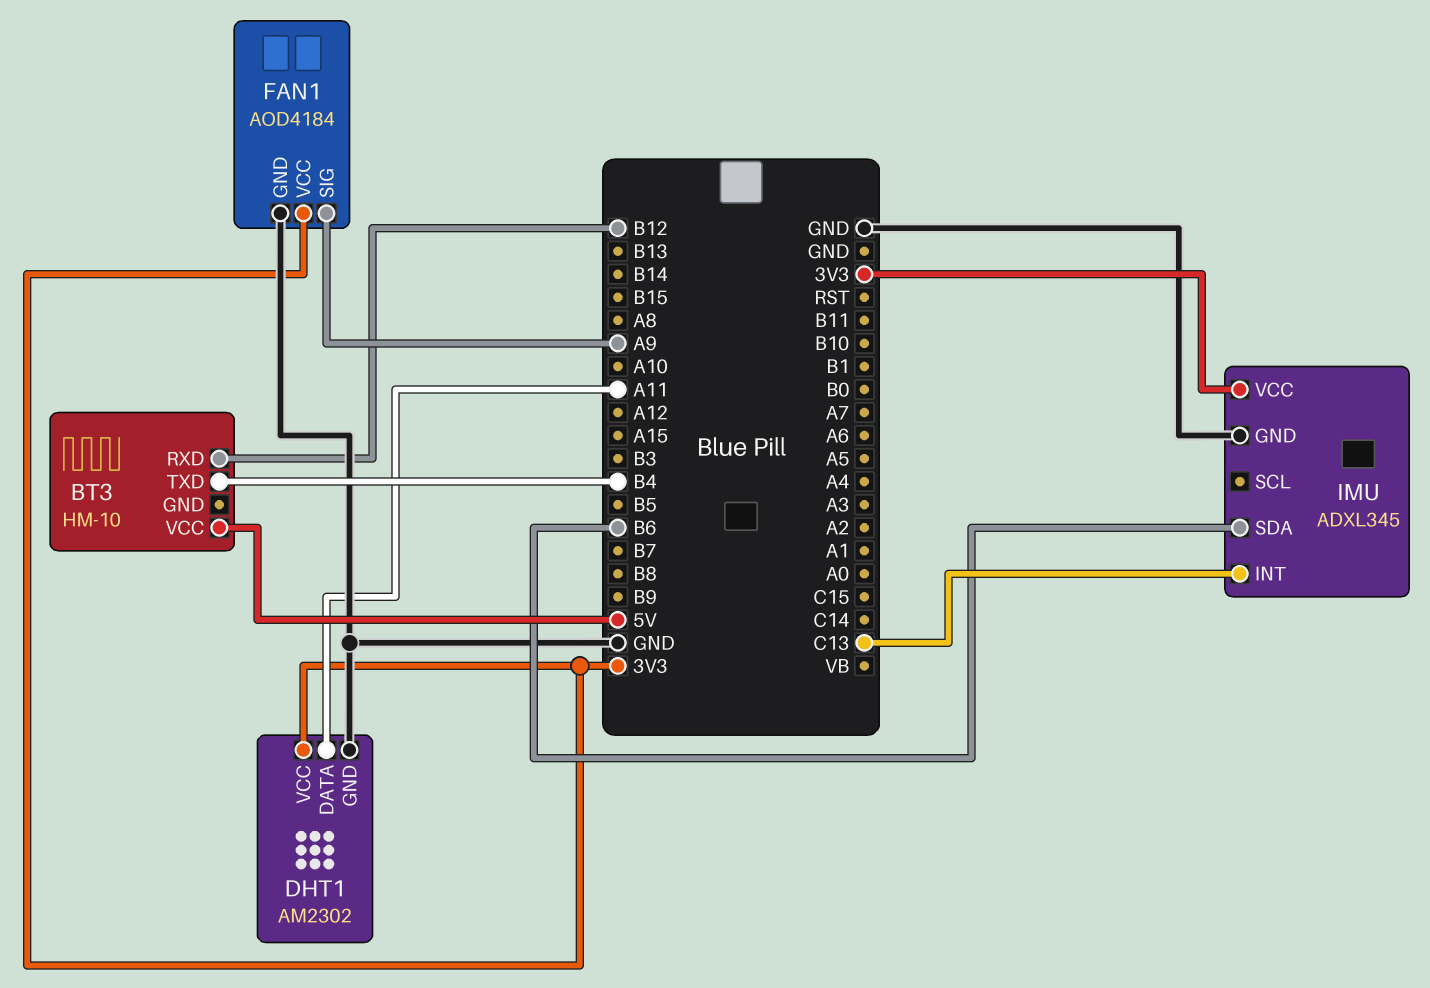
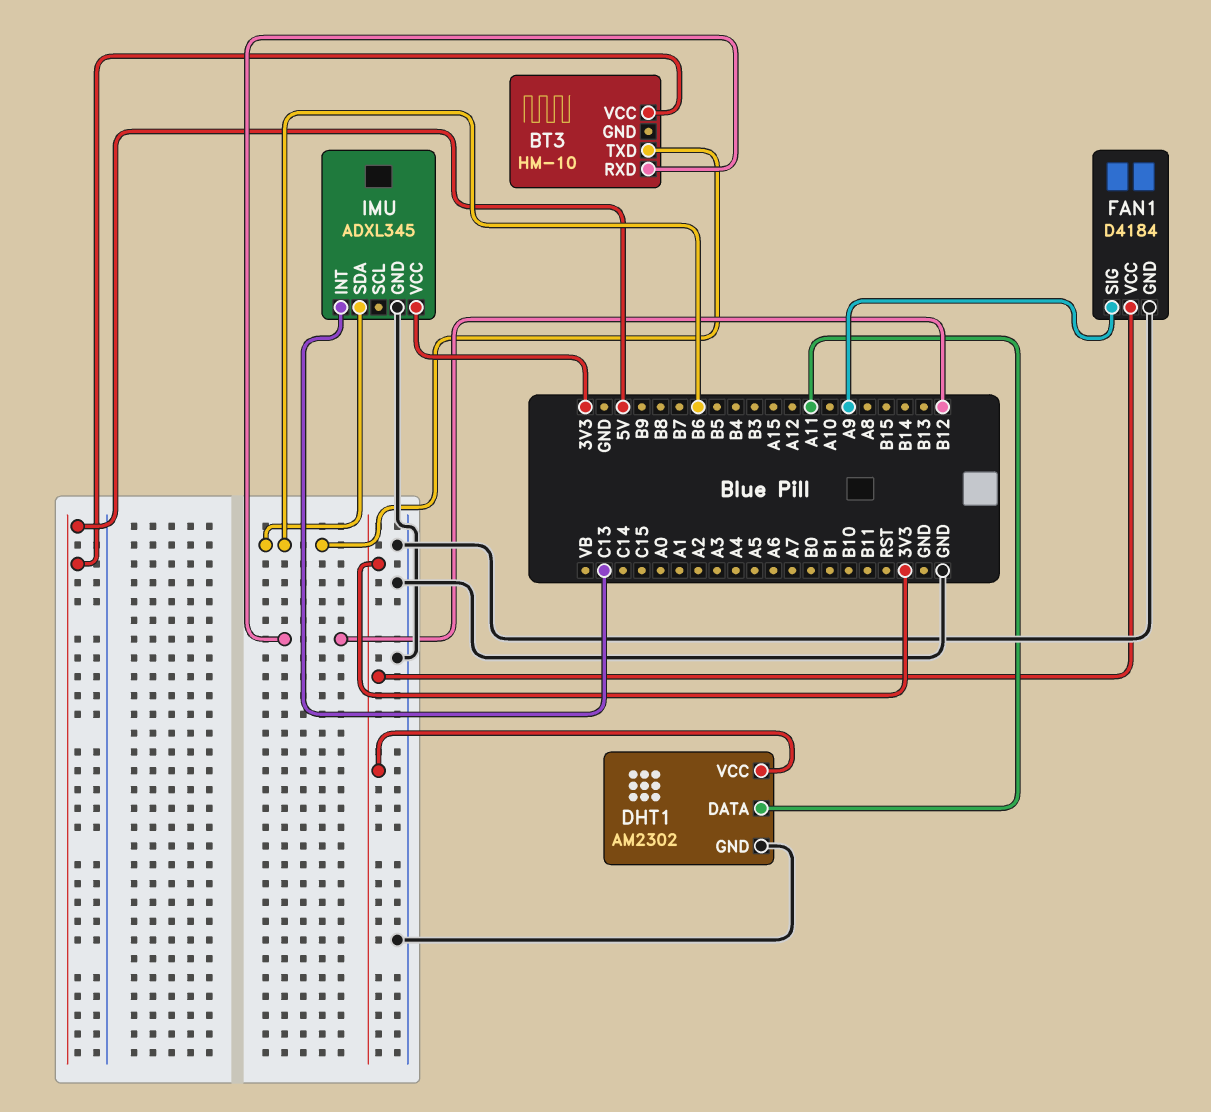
BT3 pin TXD: B4 -> B6
FAN1: AOD4184 -> D4184

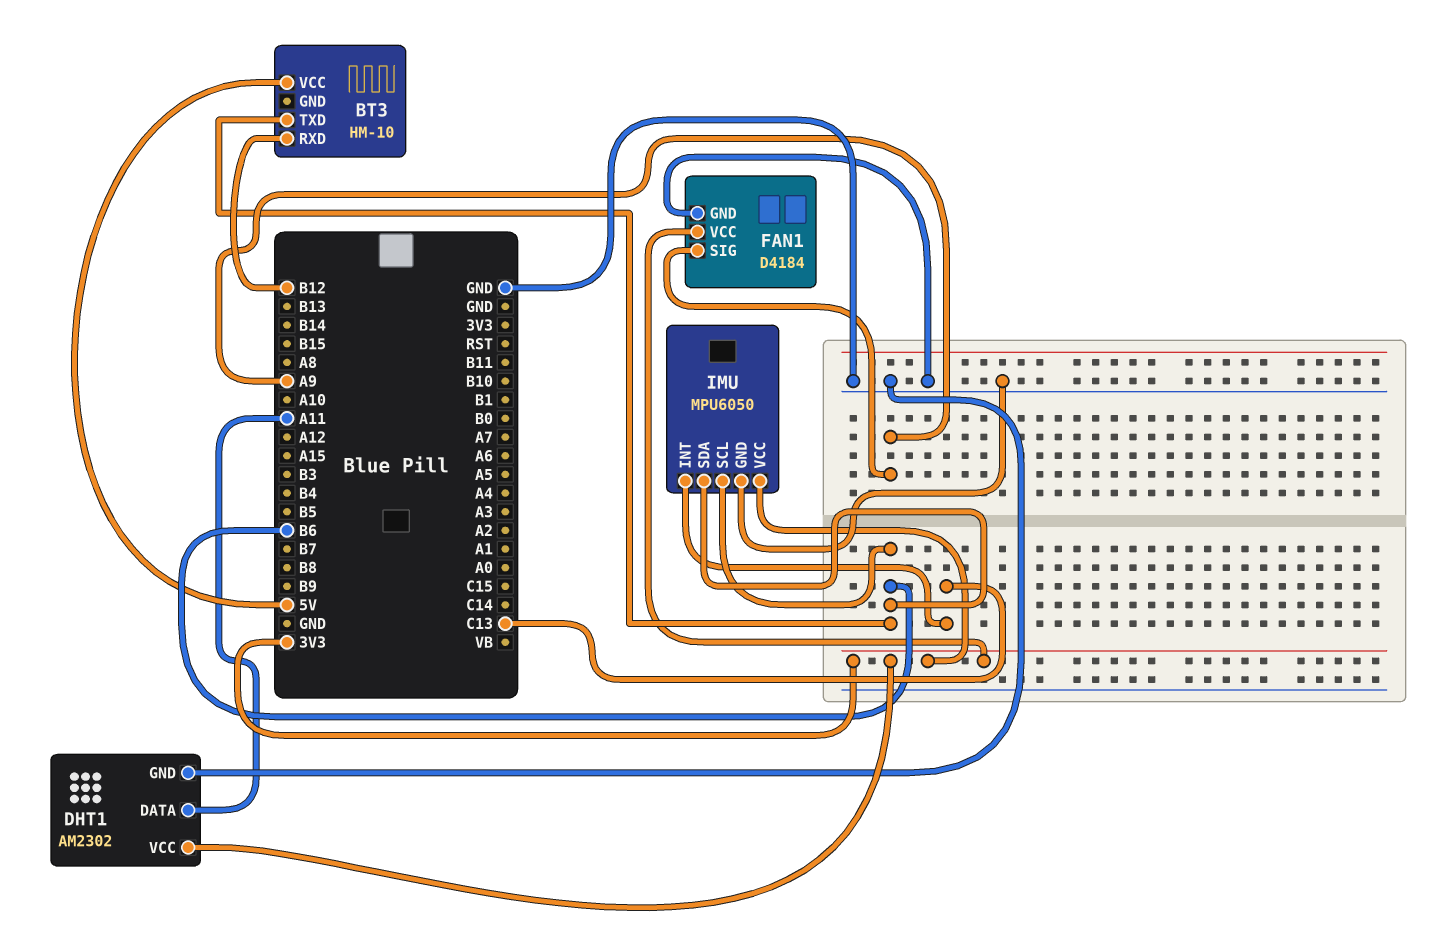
IMU: ADXL345 -> MPU6050
IMU pin SCL: none -> B6

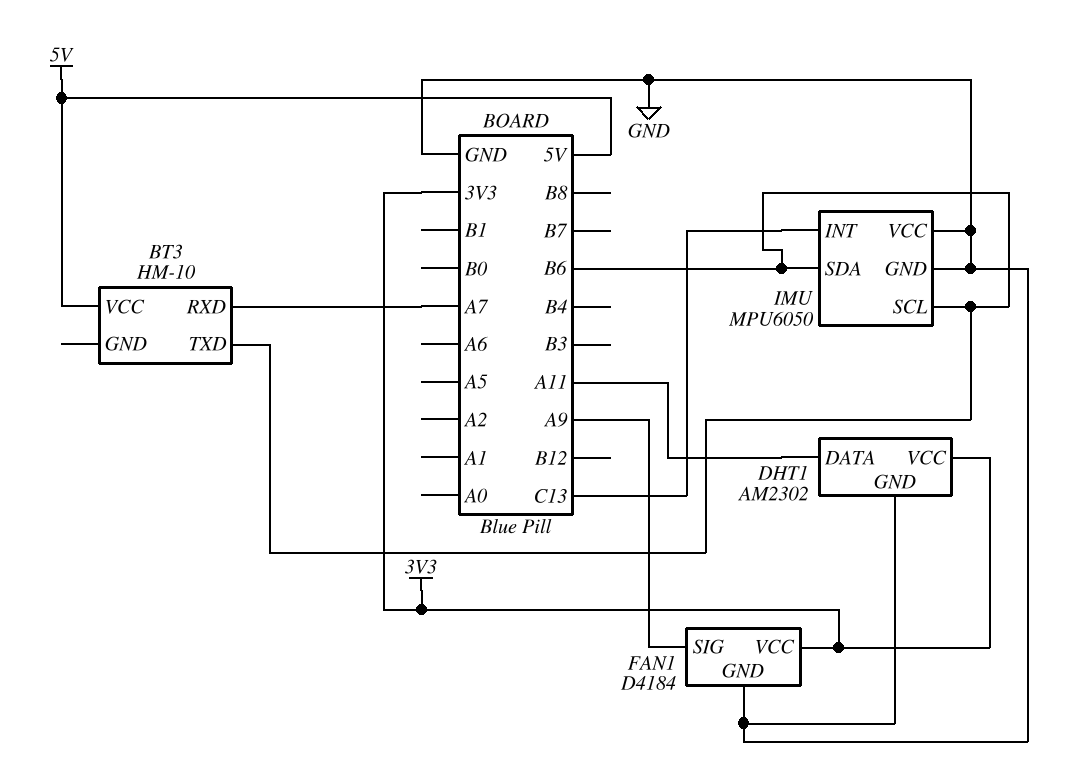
BT3 pin RXD: B12 -> A7
IMU pin VCC: 3V3 -> GND

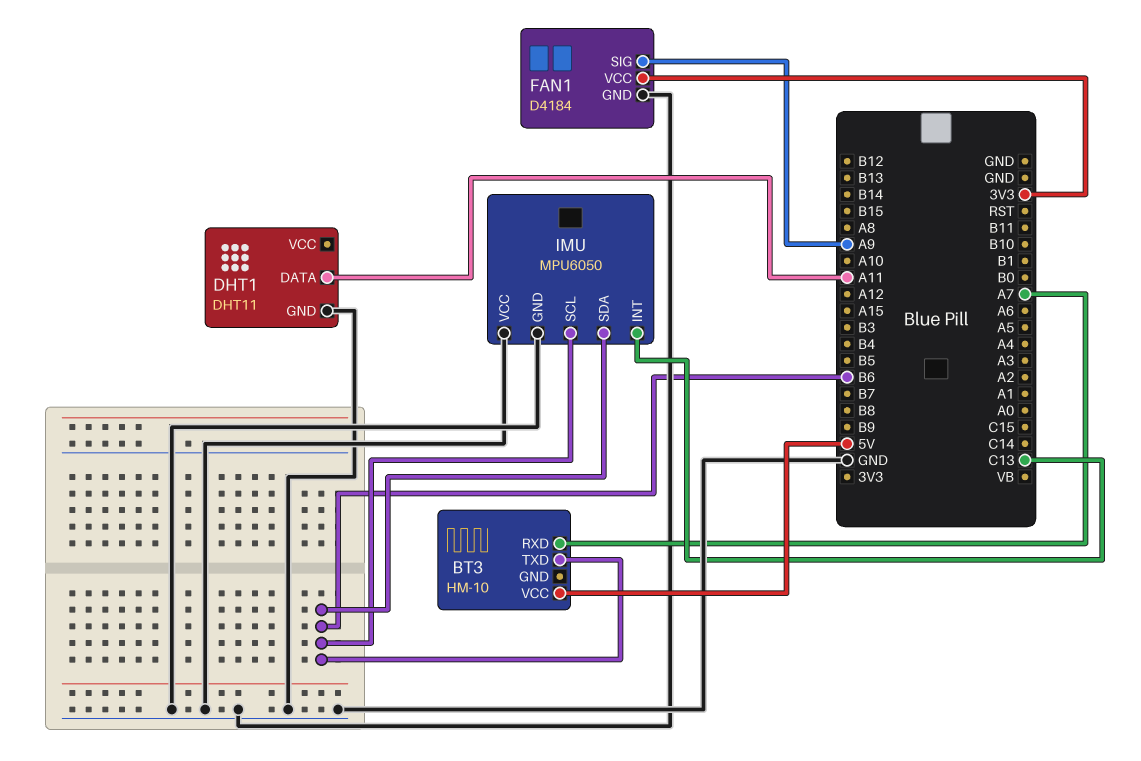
DHT1: AM2302 -> DHT11
DHT1 pin VCC: 3V3 -> none

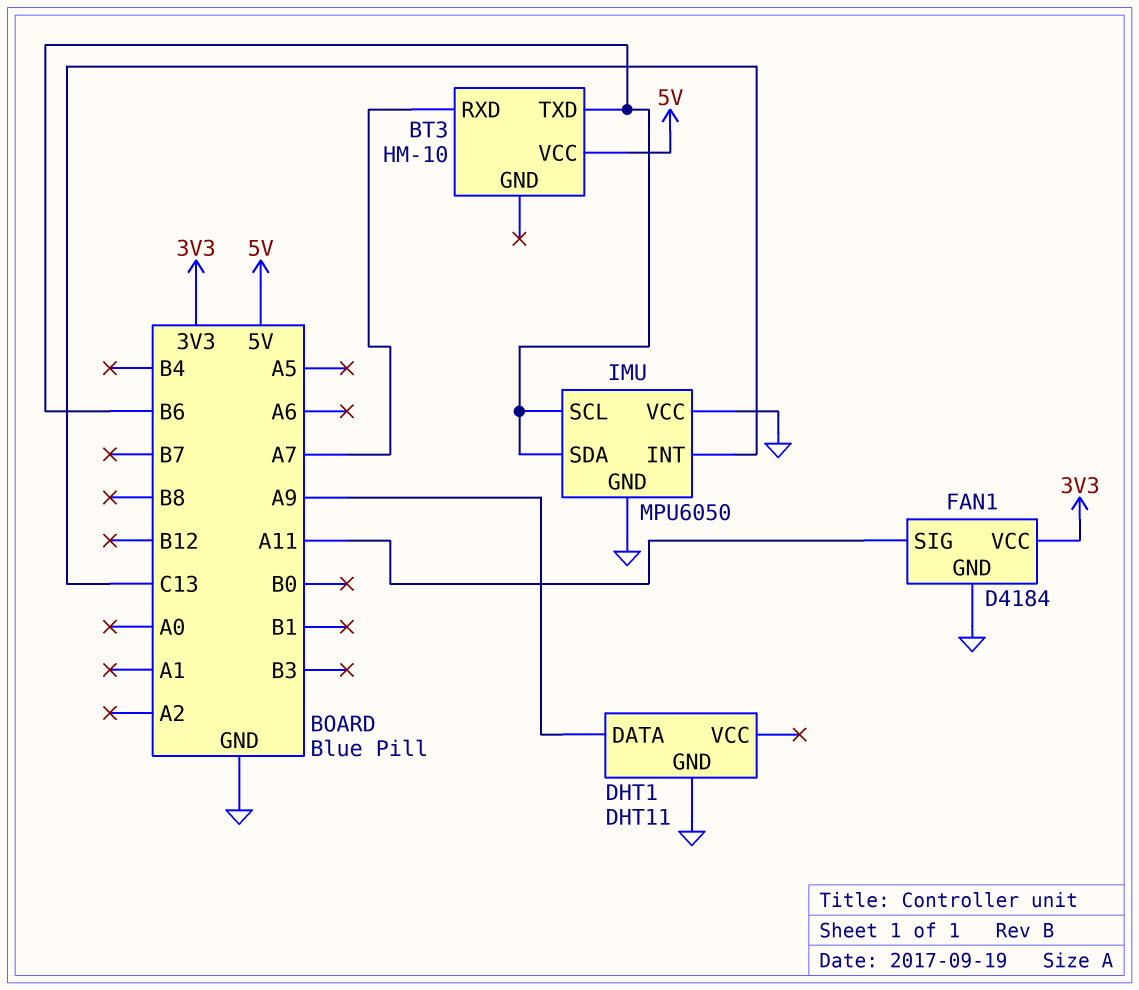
DHT1 pin DATA: A11 -> A9
FAN1 pin SIG: A9 -> A11

